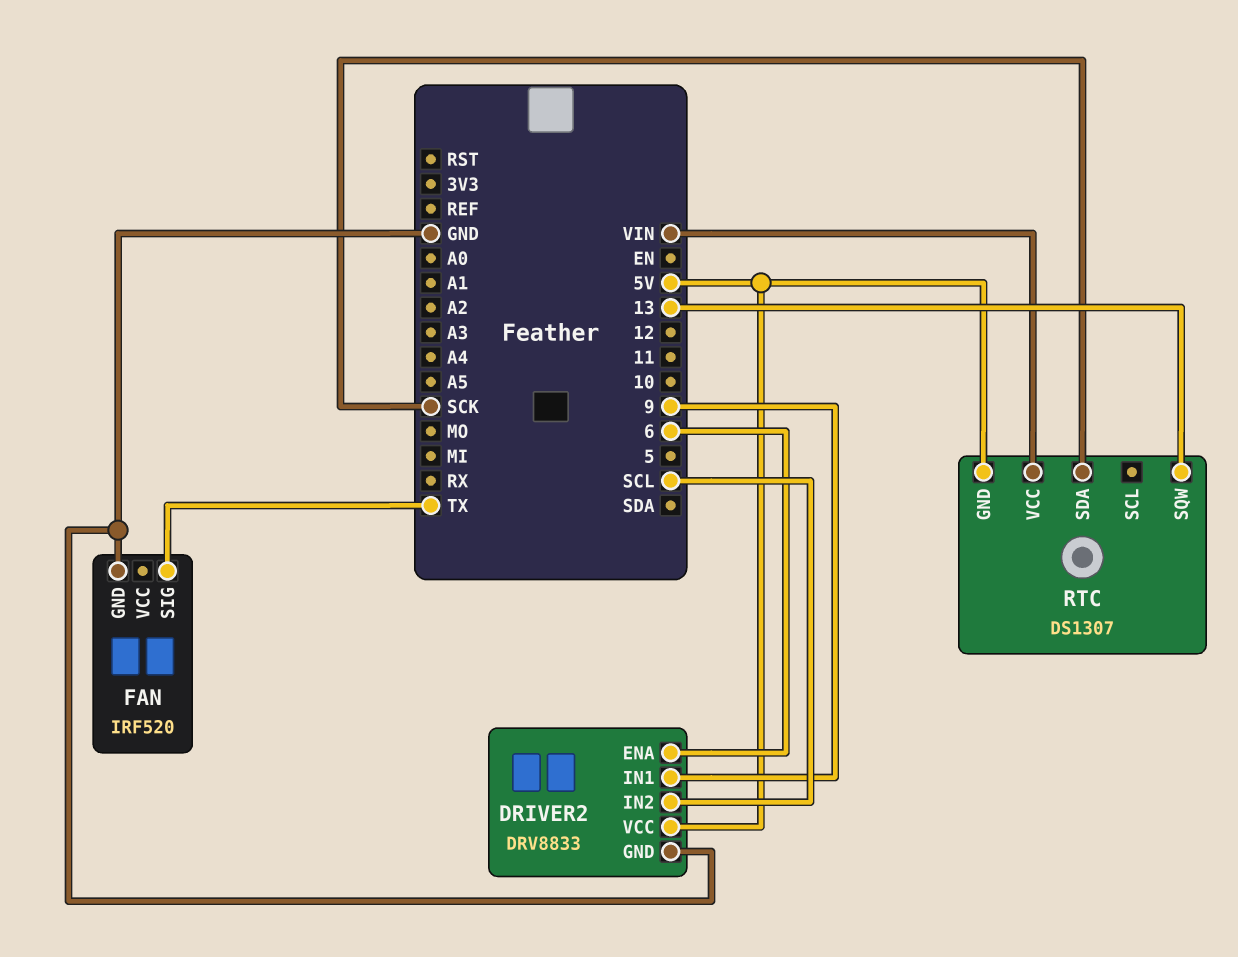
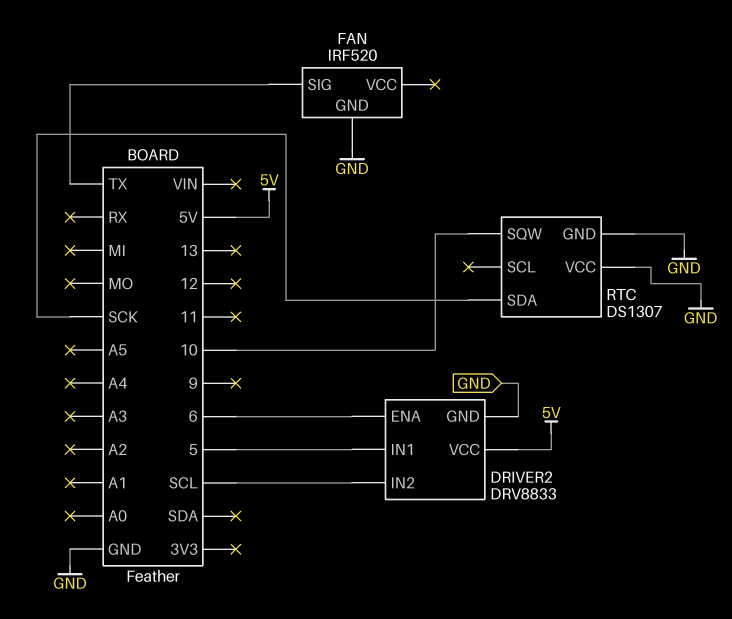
DRIVER2 pin IN1: 9 -> 5
RTC pin GND: 5V -> GND
RTC pin SQW: 13 -> 10
RTC pin VCC: VIN -> GND

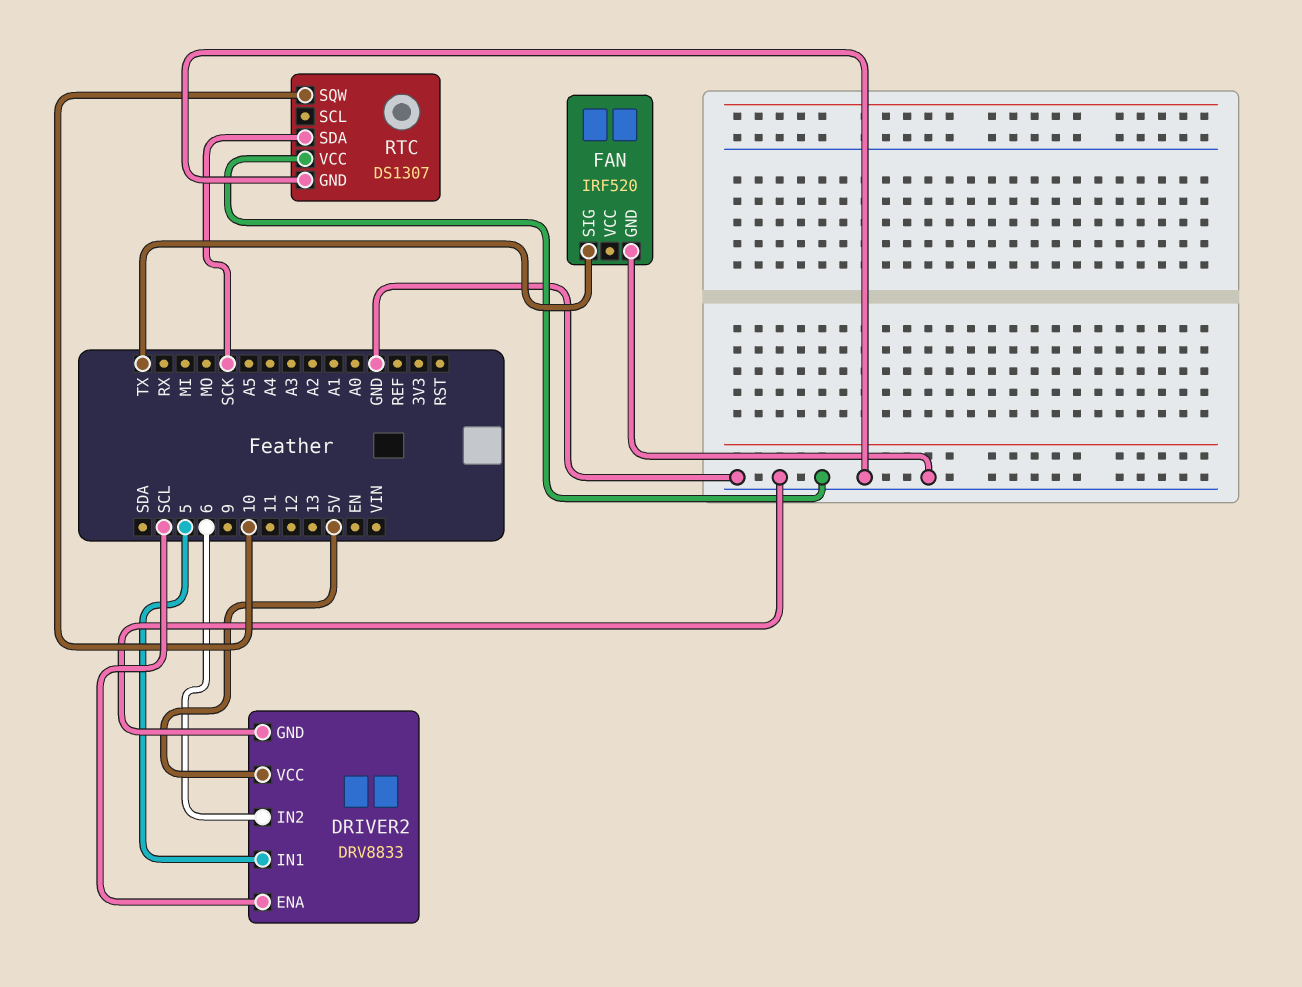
DRIVER2 pin ENA: 6 -> SCL
DRIVER2 pin IN2: SCL -> 6

